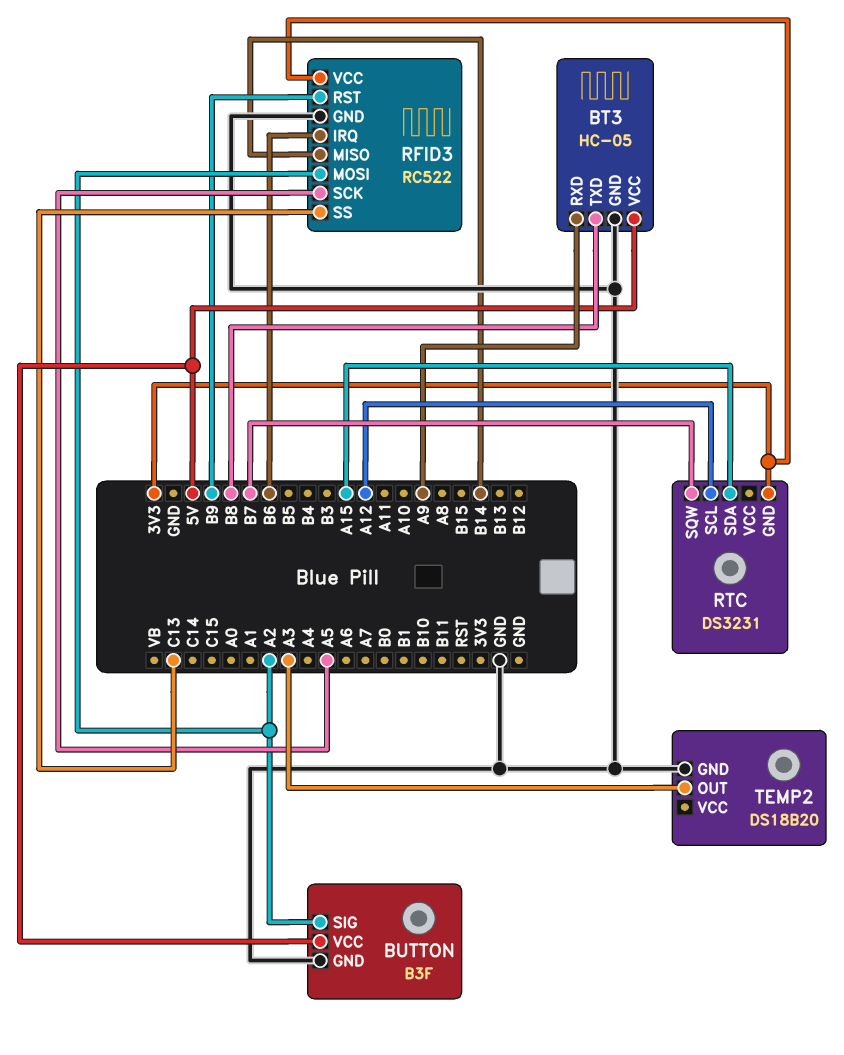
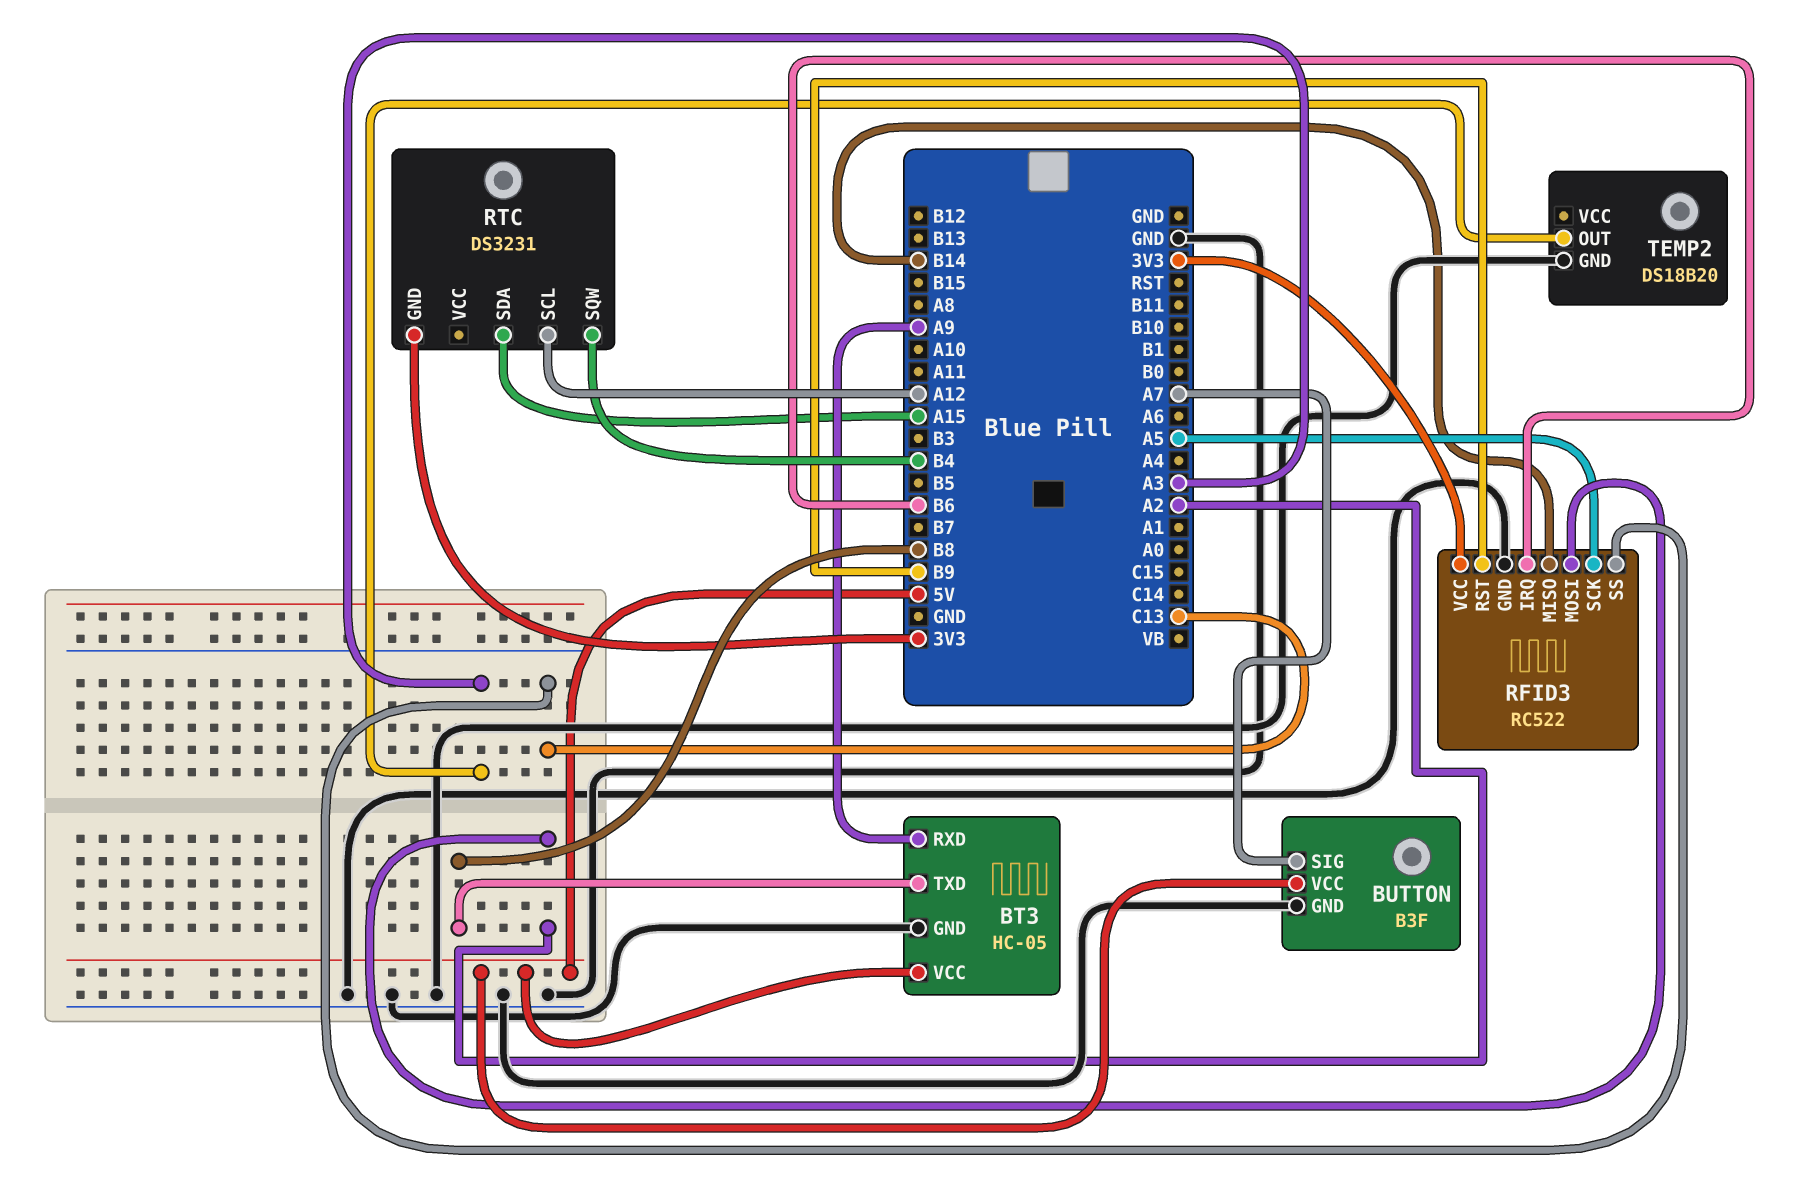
BUTTON pin SIG: A2 -> A7
RTC pin SQW: B7 -> B4

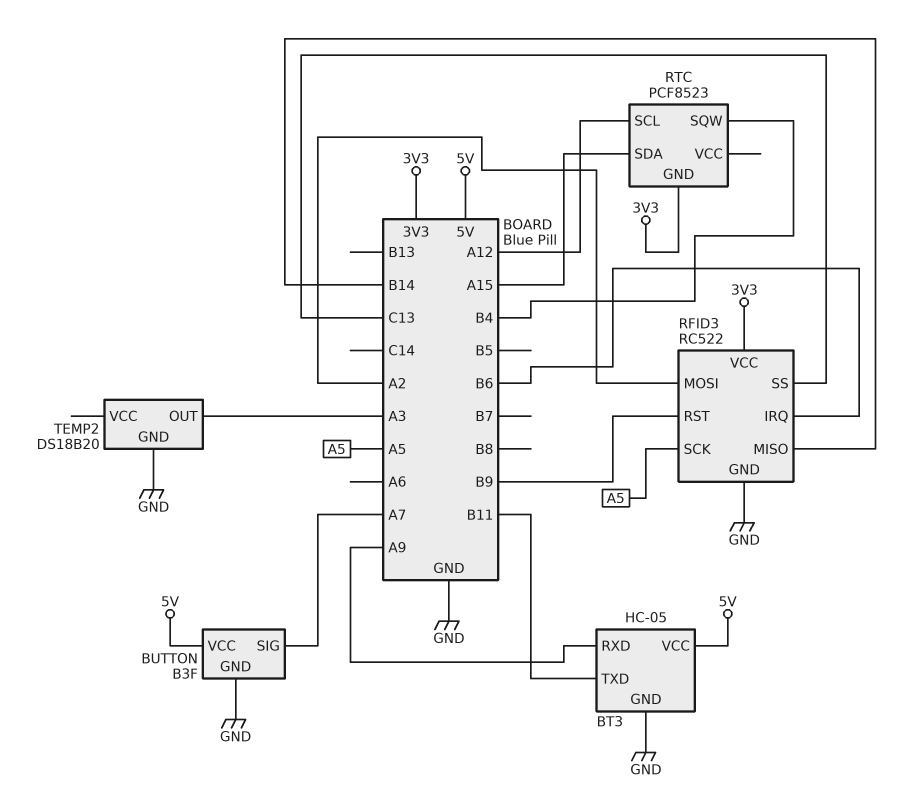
BT3 pin TXD: B8 -> B11
RTC: DS3231 -> PCF8523

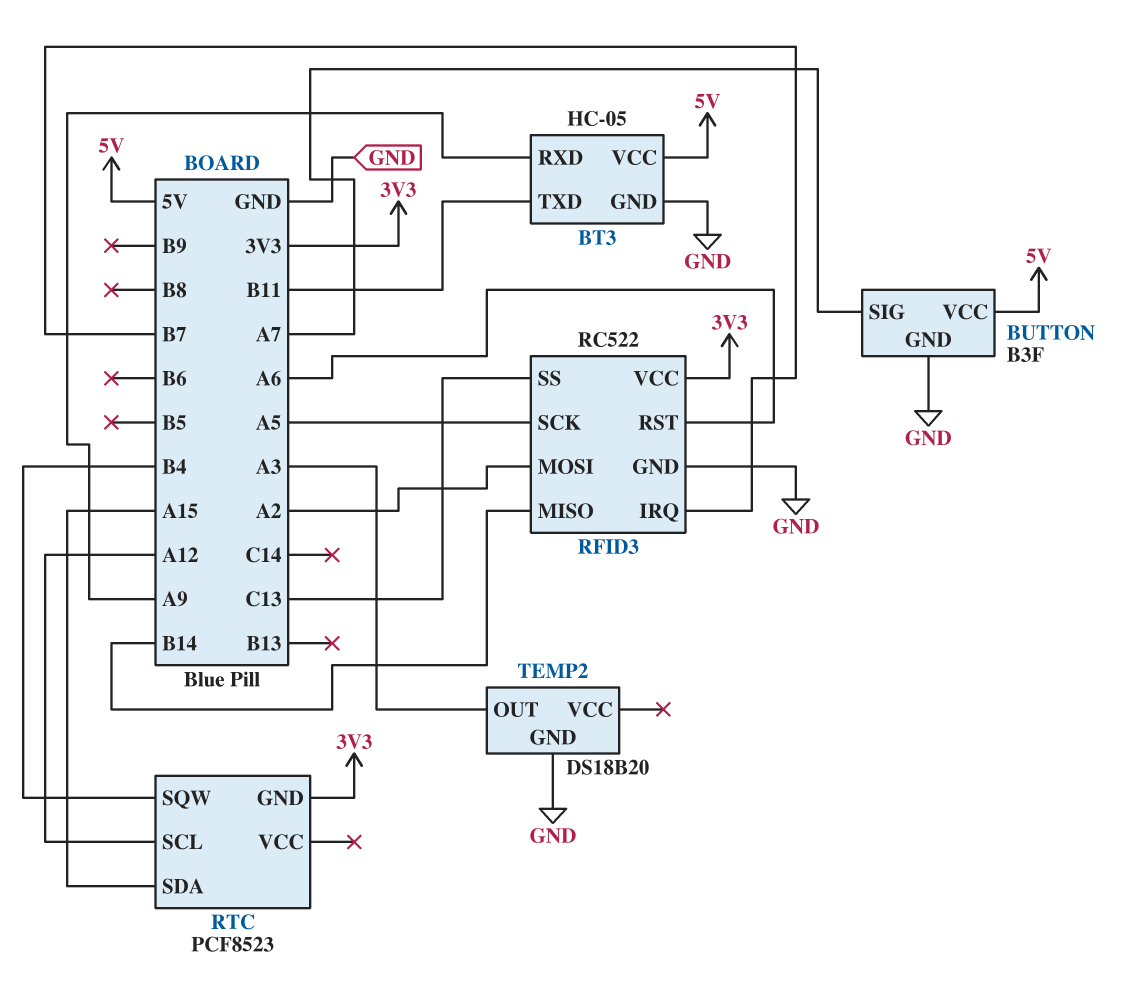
RFID3 pin IRQ: B6 -> B7
RFID3 pin RST: B9 -> A6

